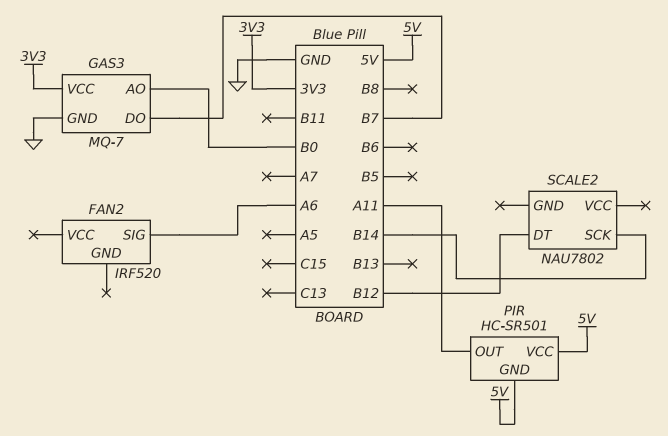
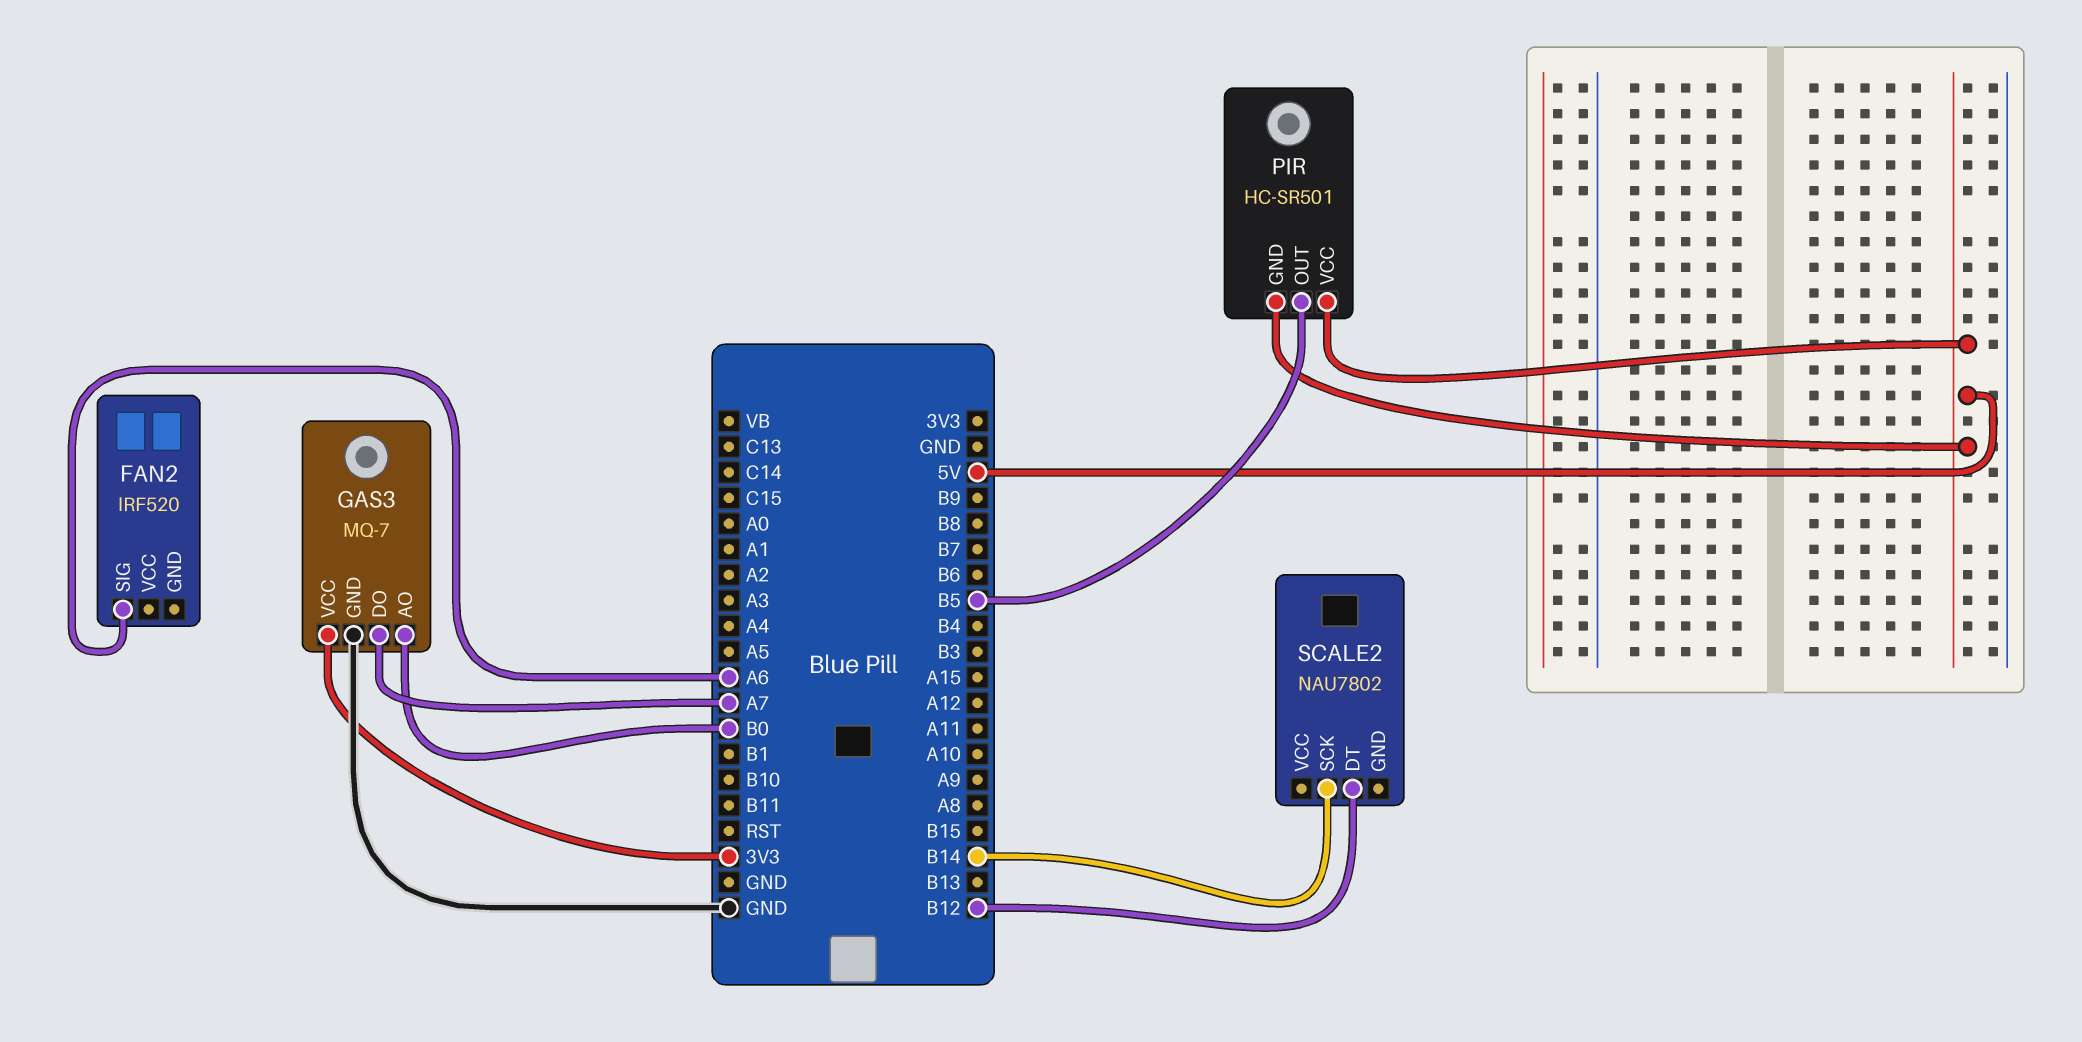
GAS3 pin DO: B7 -> A7
PIR pin OUT: A11 -> B5

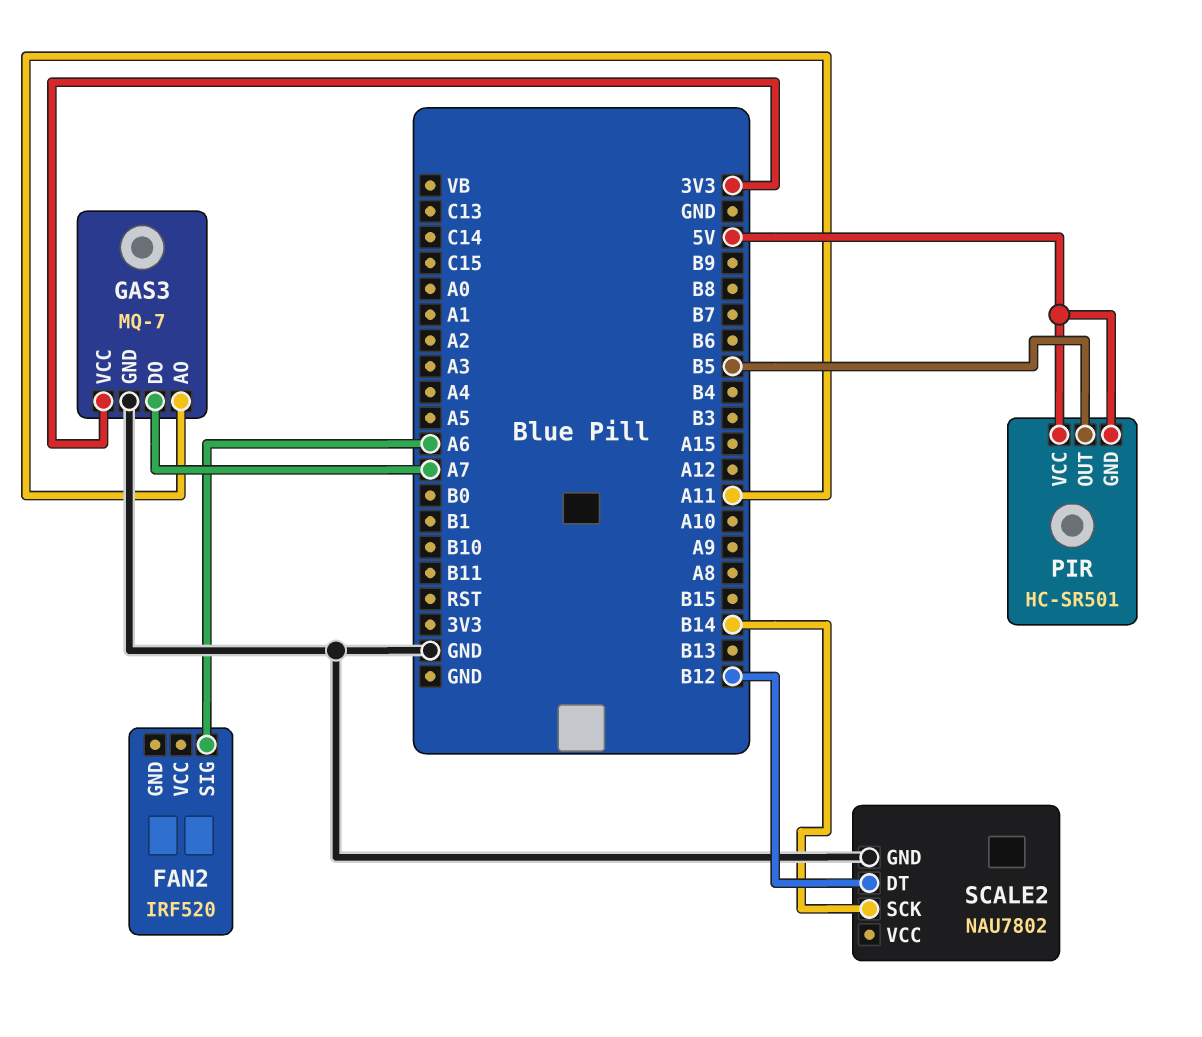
GAS3 pin AO: B0 -> A11
SCALE2 pin GND: none -> GND

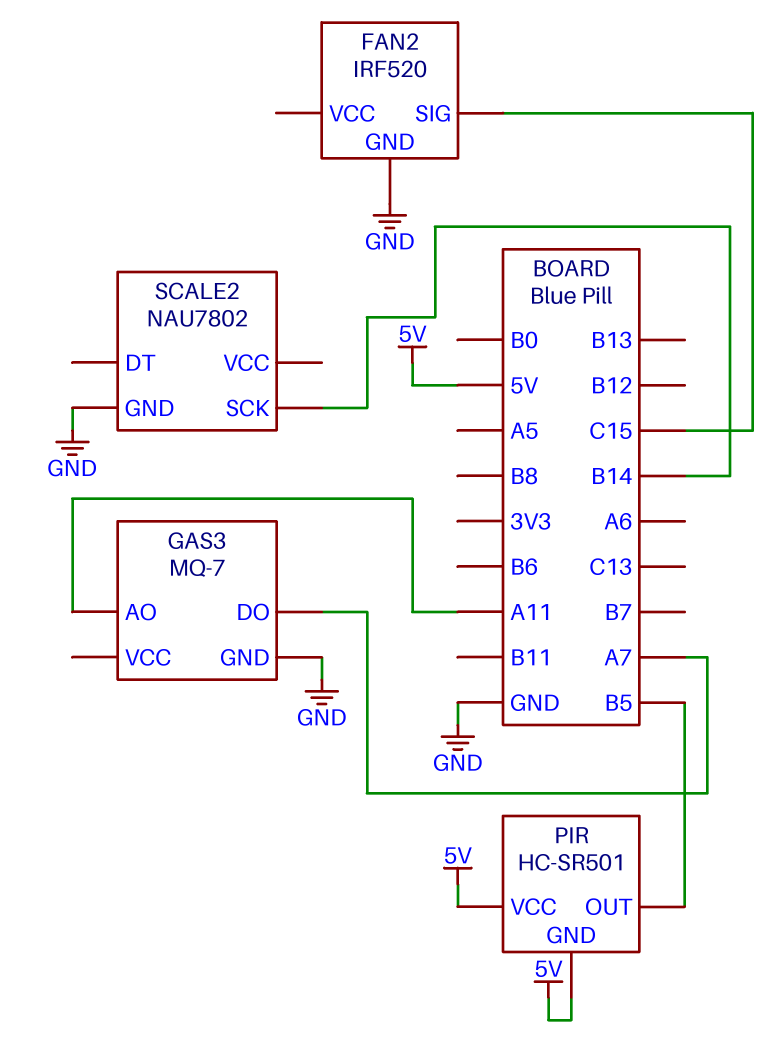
FAN2 pin GND: none -> GND
FAN2 pin SIG: A6 -> C15
GAS3 pin VCC: 3V3 -> none
SCALE2 pin DT: B12 -> none

